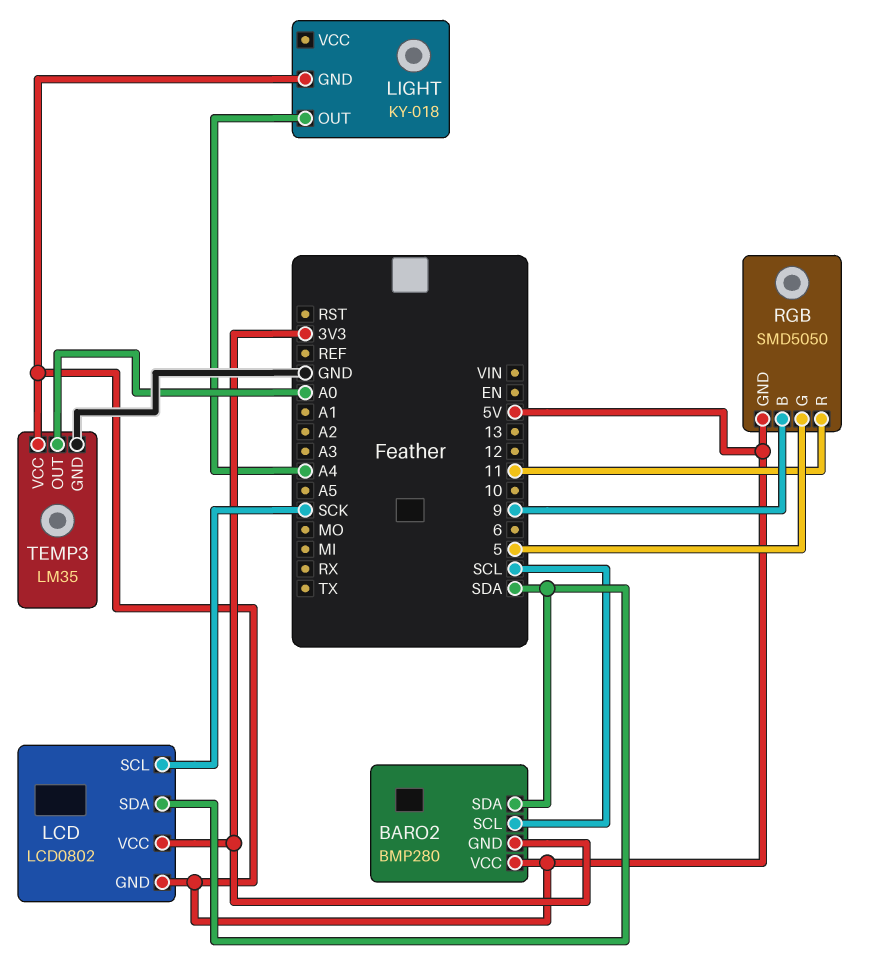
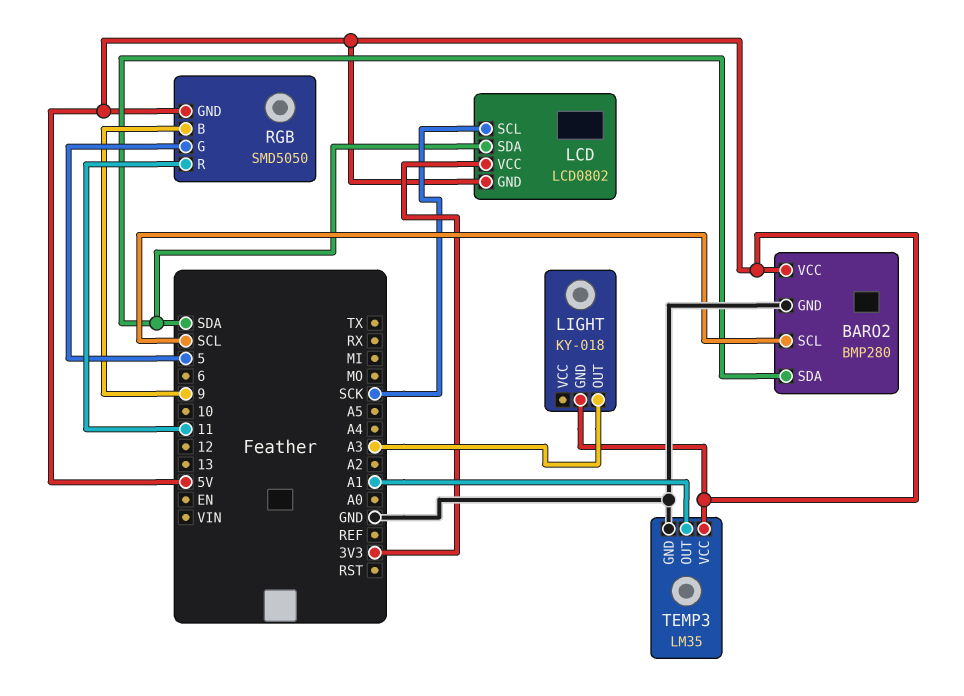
BARO2 pin GND: 3V3 -> GND
LIGHT pin OUT: A4 -> A3
TEMP3 pin OUT: A0 -> A1

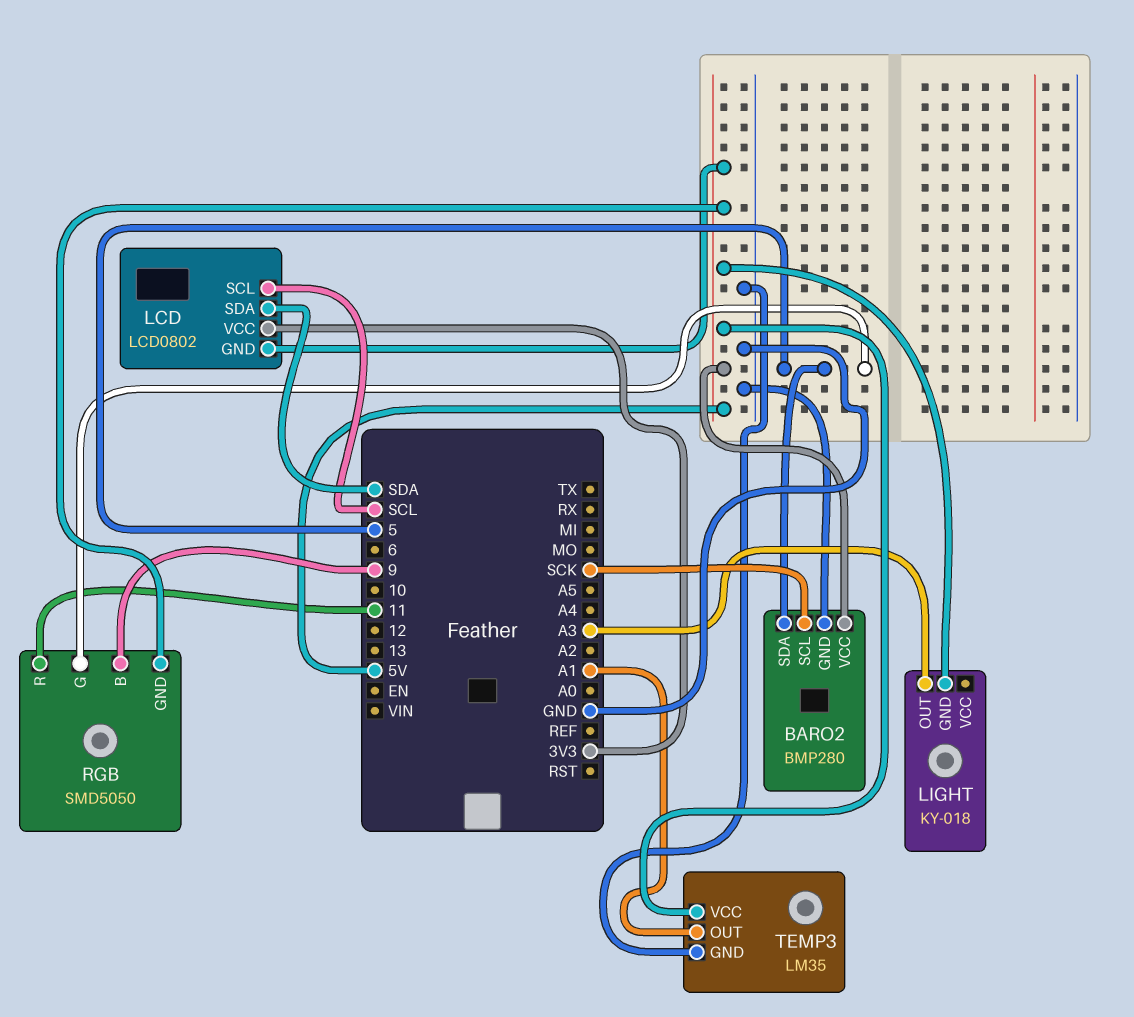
BARO2 pin SCL: SCL -> SCK
BARO2 pin SDA: SDA -> 5
LCD pin SCL: SCK -> SCL

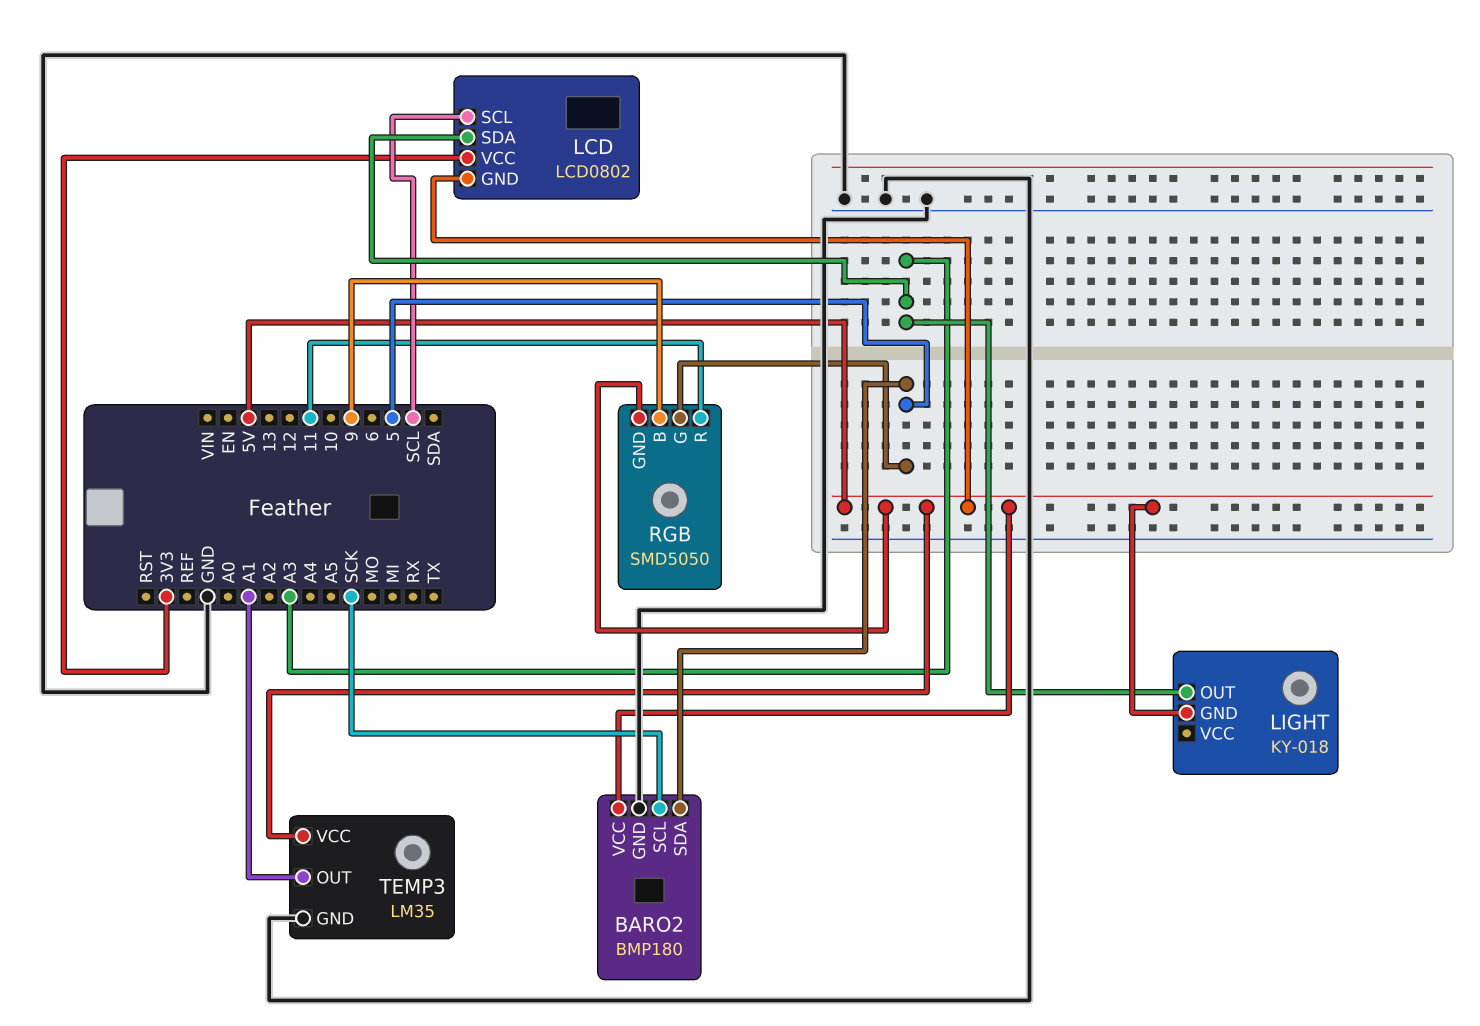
BARO2: BMP280 -> BMP180
LCD pin SDA: SDA -> A3

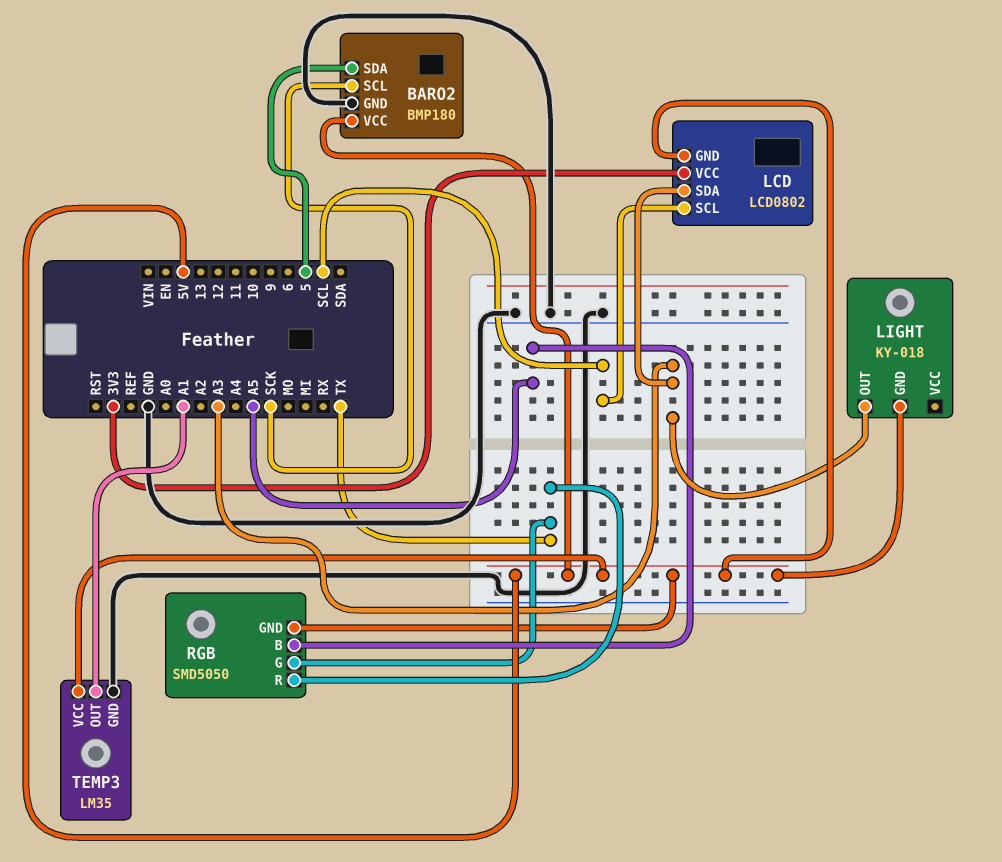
RGB pin B: 9 -> A5
RGB pin G: 5 -> TX
RGB pin R: 11 -> TX

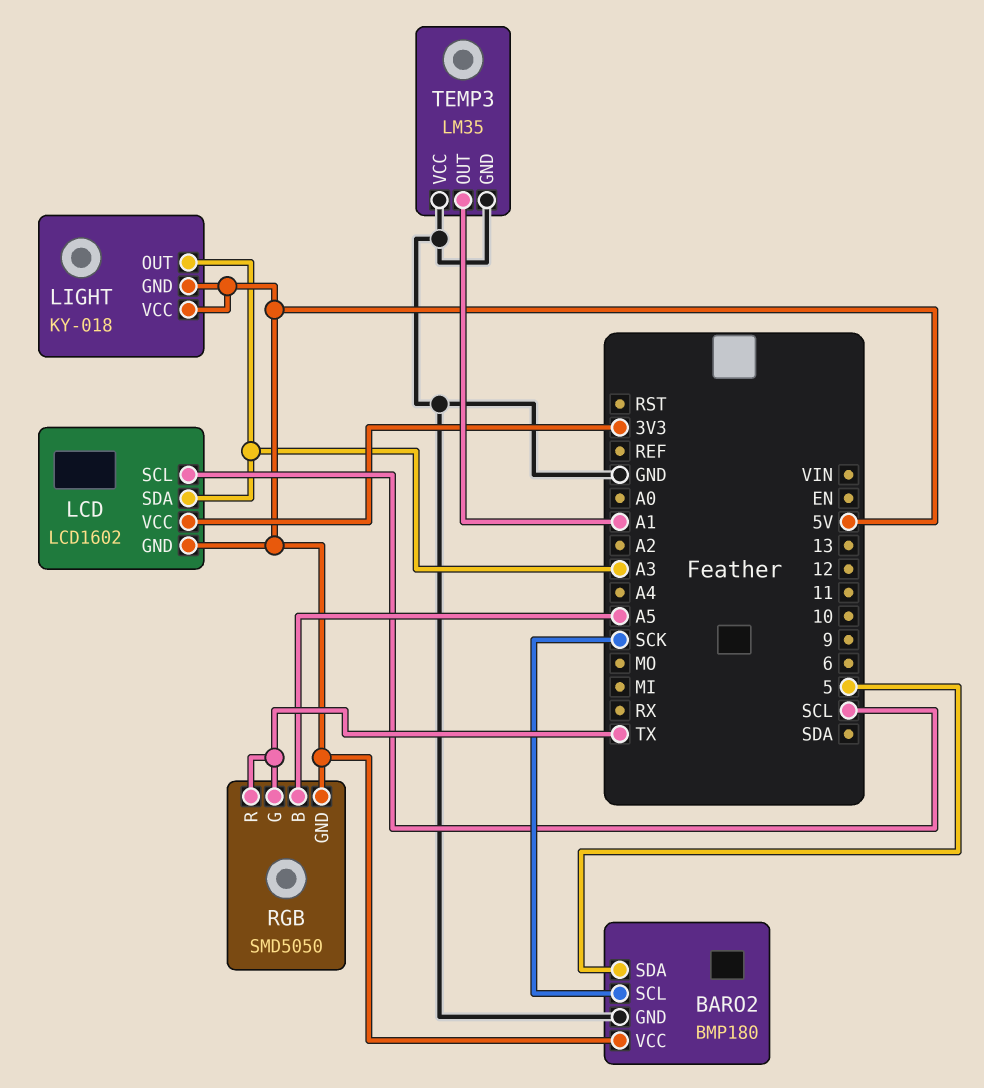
LCD: LCD0802 -> LCD1602
LIGHT pin VCC: none -> 5V
TEMP3 pin VCC: 5V -> GND

